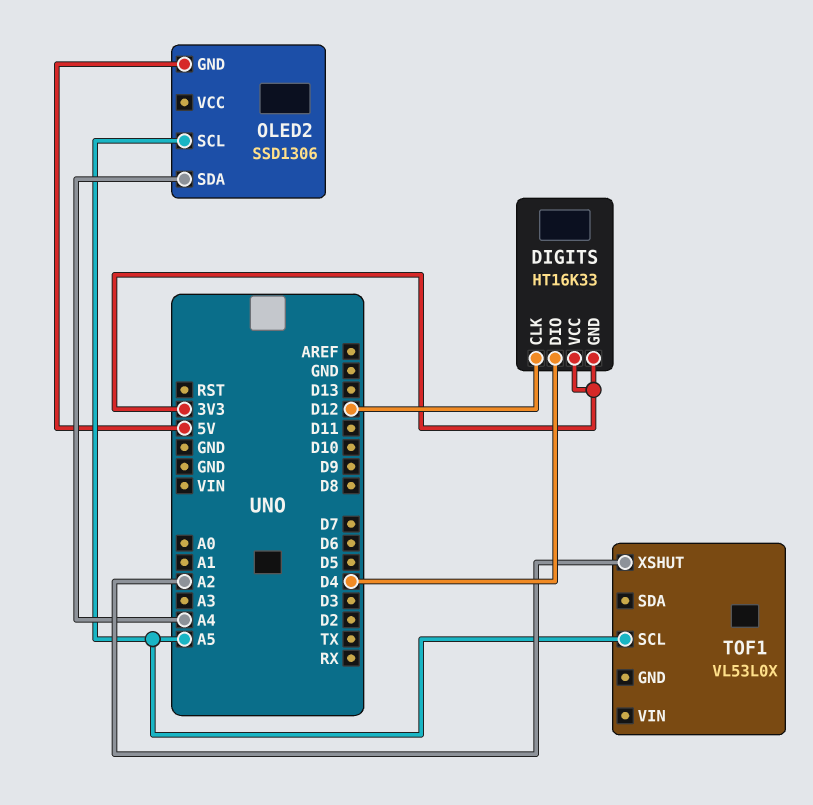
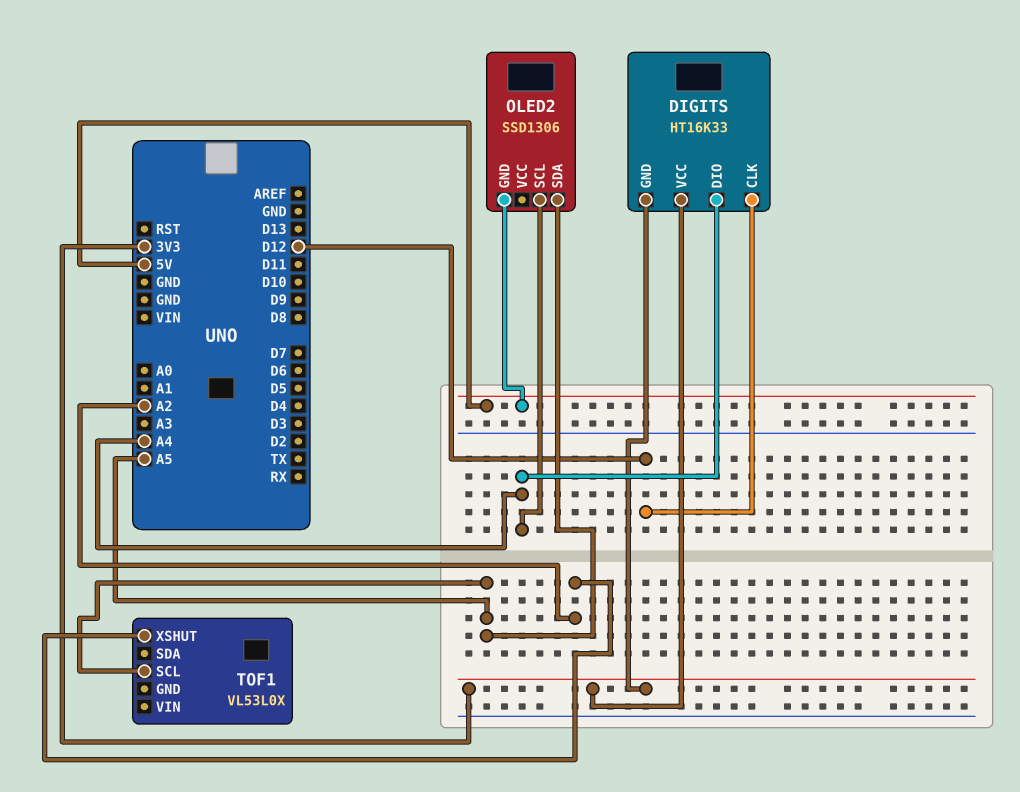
DIGITS pin DIO: D4 -> A4
OLED2 pin SCL: A5 -> A4
OLED2 pin SDA: A4 -> A5

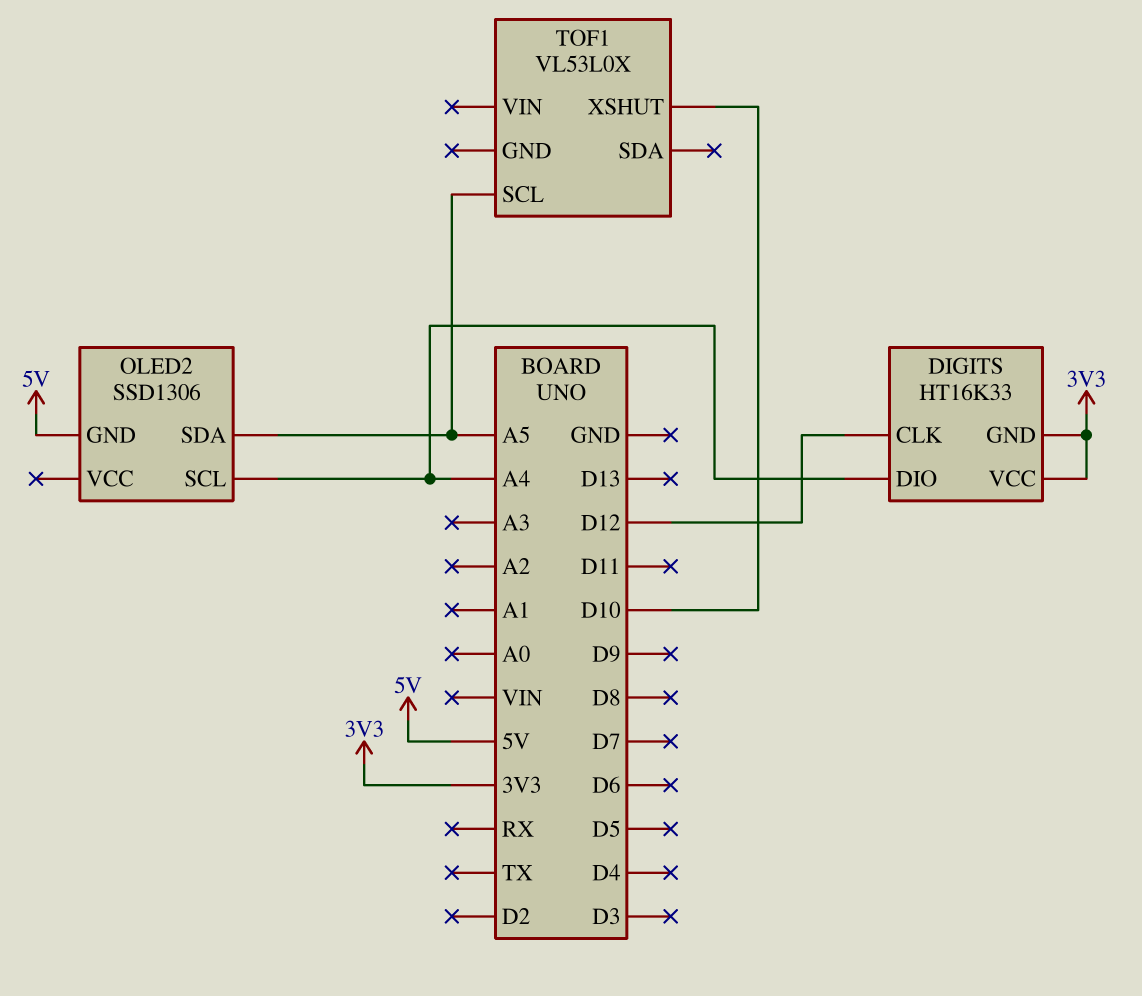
TOF1 pin XSHUT: A2 -> D10

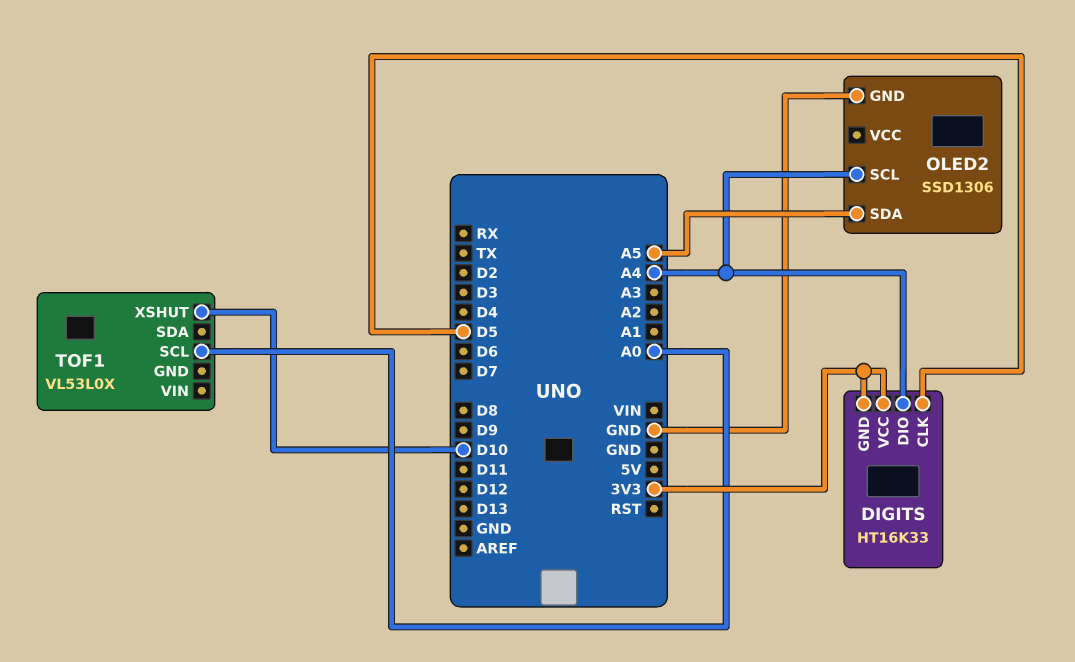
DIGITS pin CLK: D12 -> D5
OLED2 pin GND: 5V -> GND
TOF1 pin SCL: A5 -> A0

